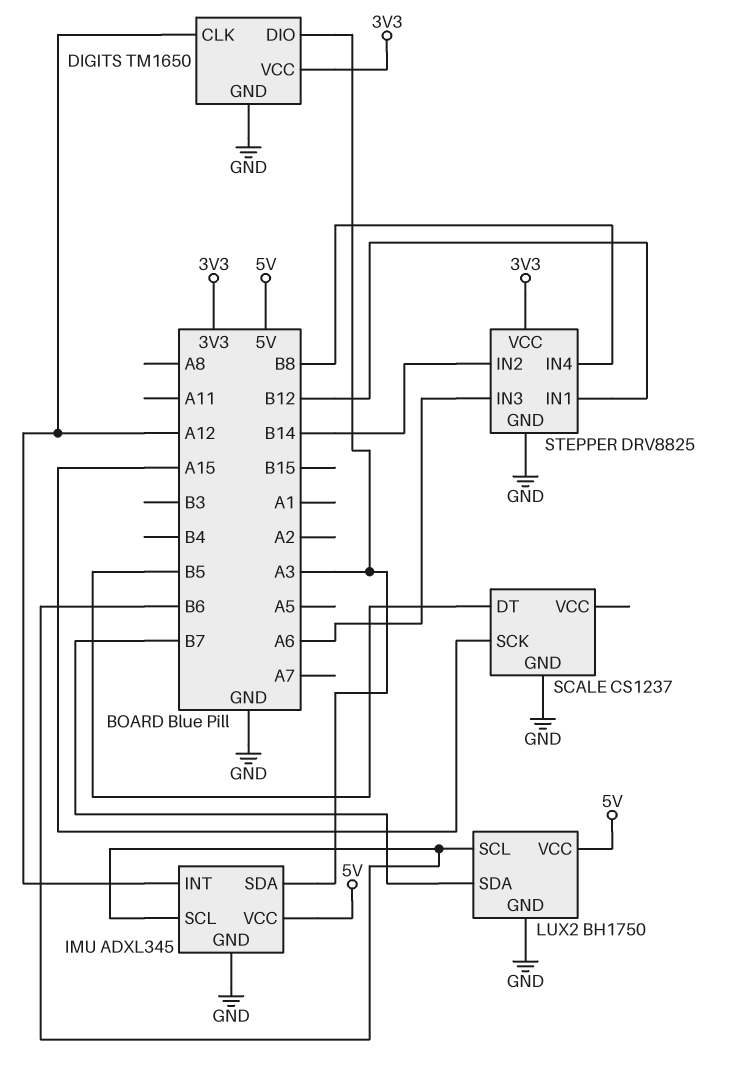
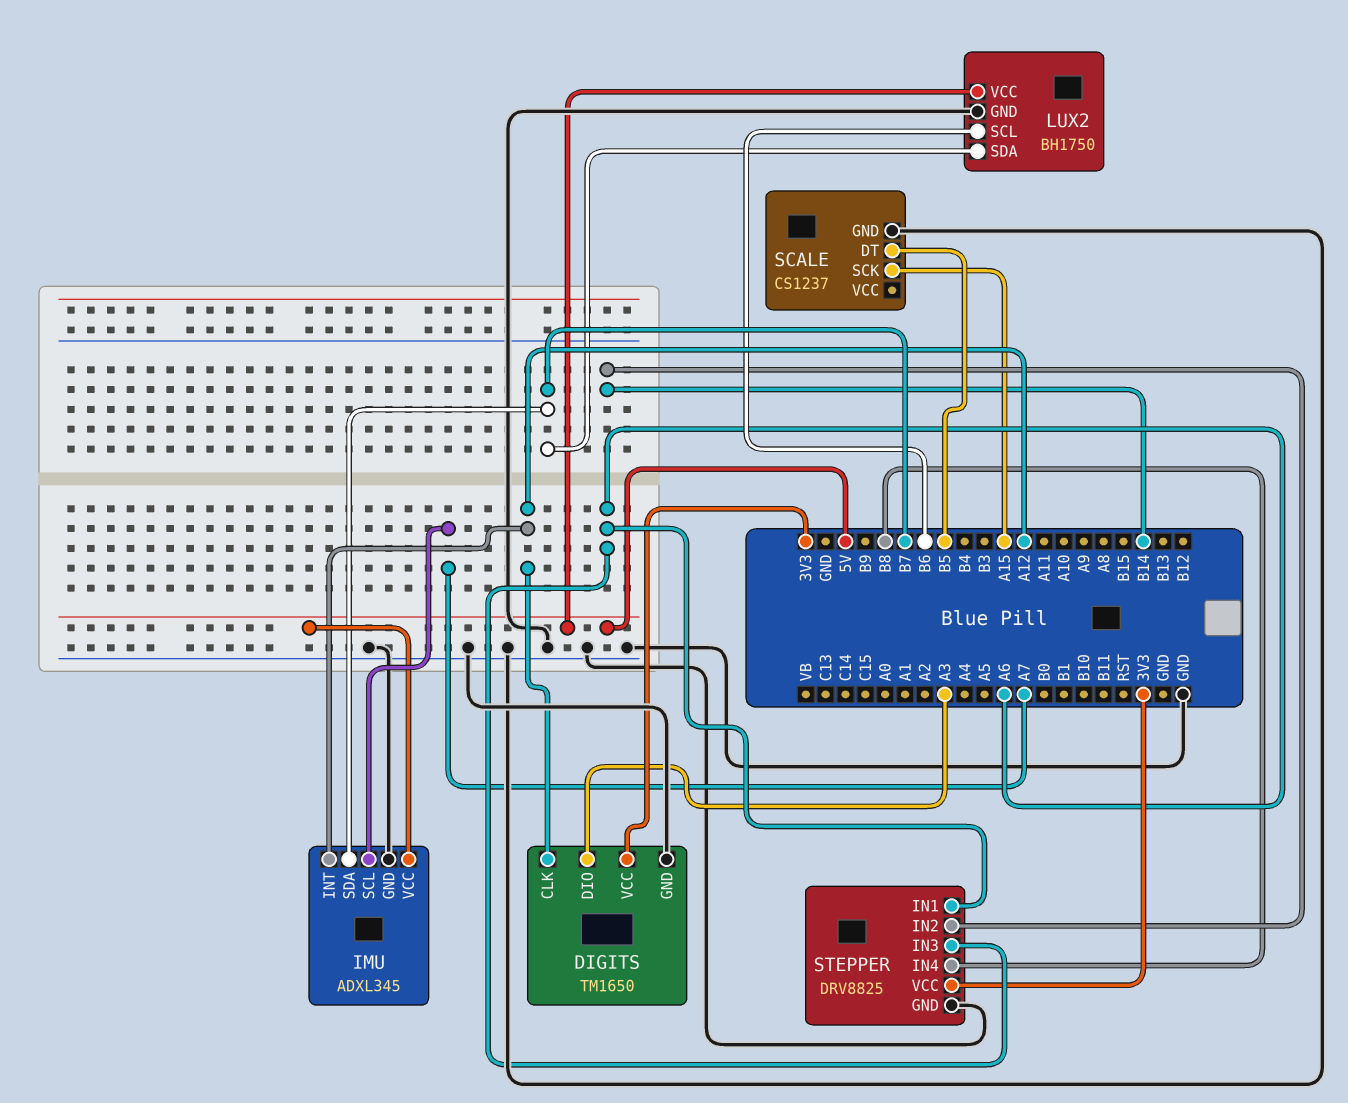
IMU pin SCL: B6 -> A7
IMU pin SDA: A3 -> B7
STEPPER pin IN1: B12 -> A6

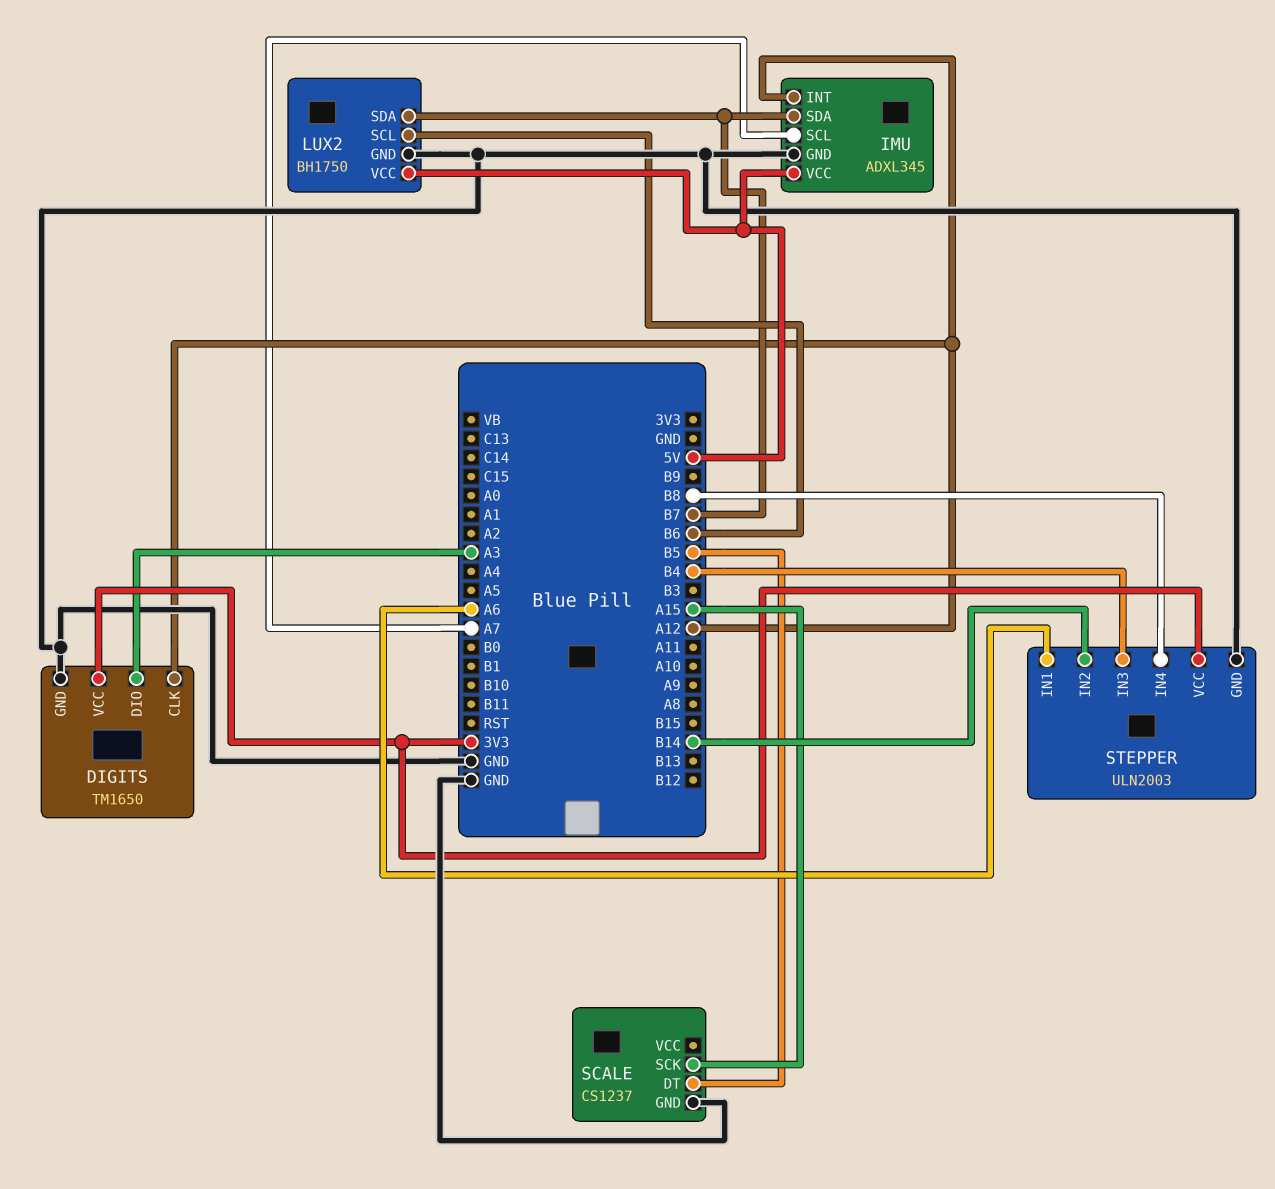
STEPPER: DRV8825 -> ULN2003
STEPPER pin IN3: A6 -> B4

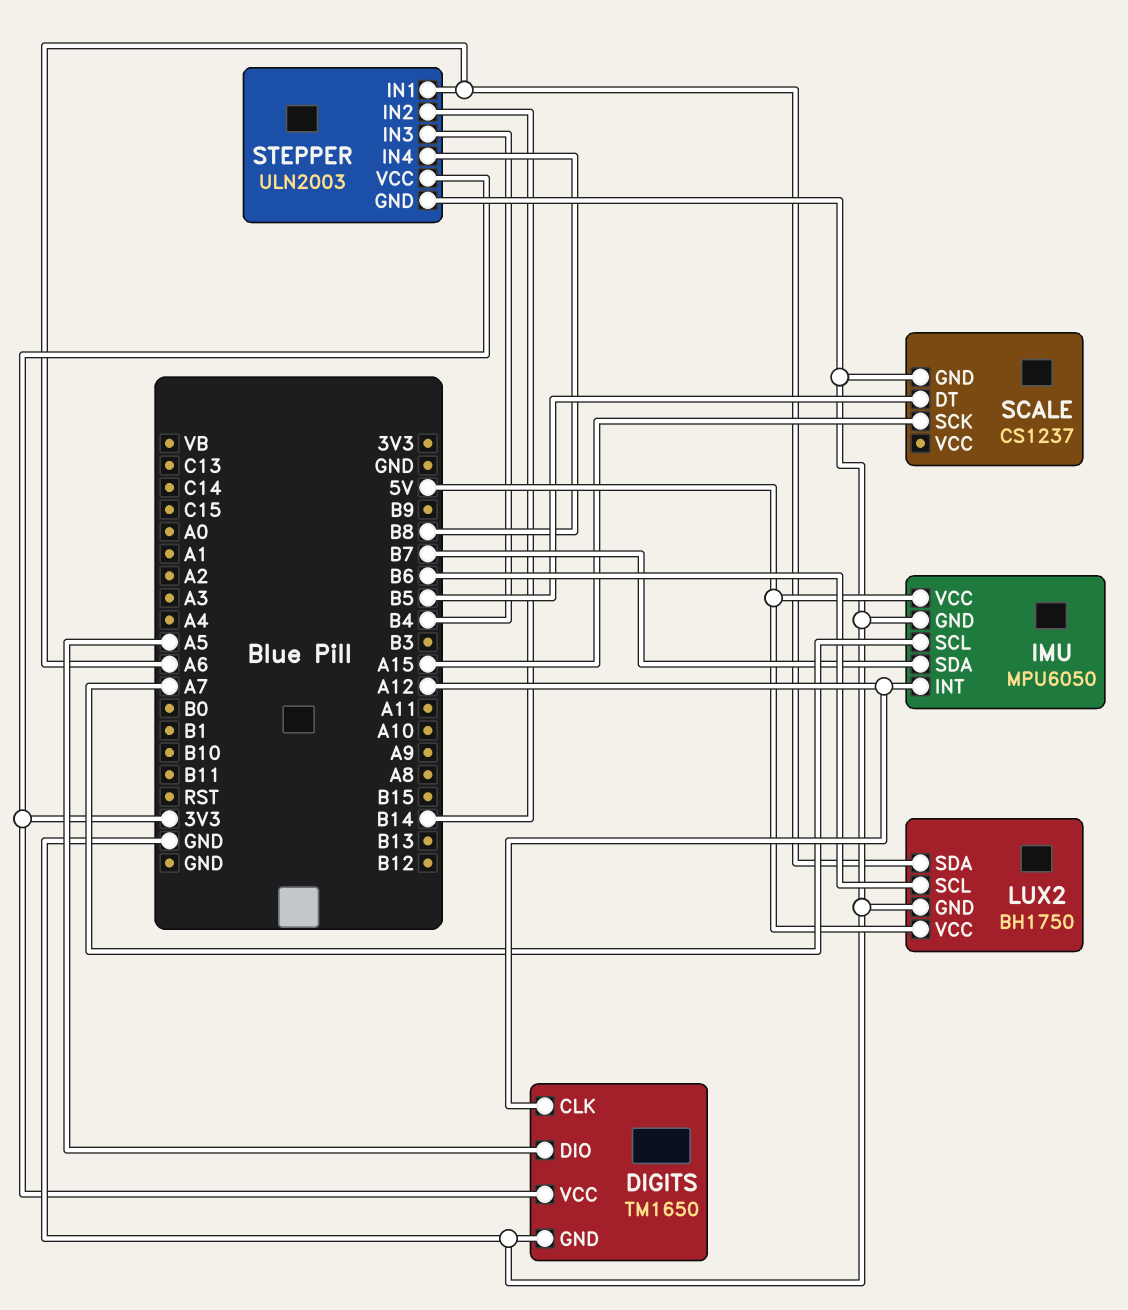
DIGITS pin DIO: A3 -> A5
IMU: ADXL345 -> MPU6050
LUX2 pin SDA: B7 -> A6

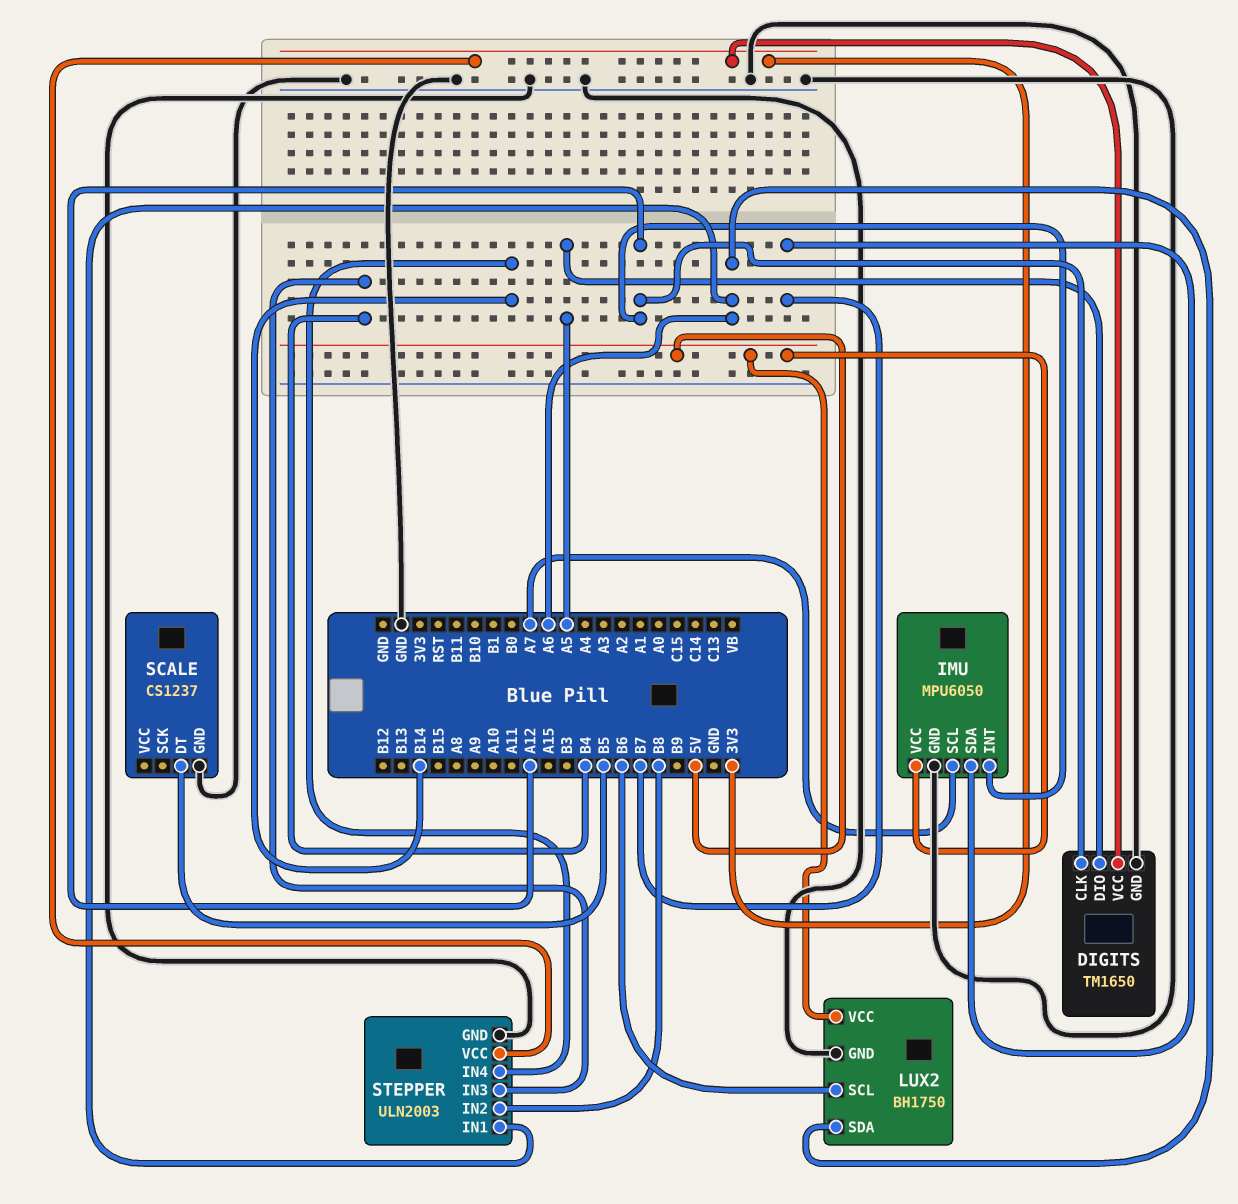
SCALE pin SCK: A15 -> none
STEPPER pin IN2: B14 -> B8
STEPPER pin IN4: B8 -> B14

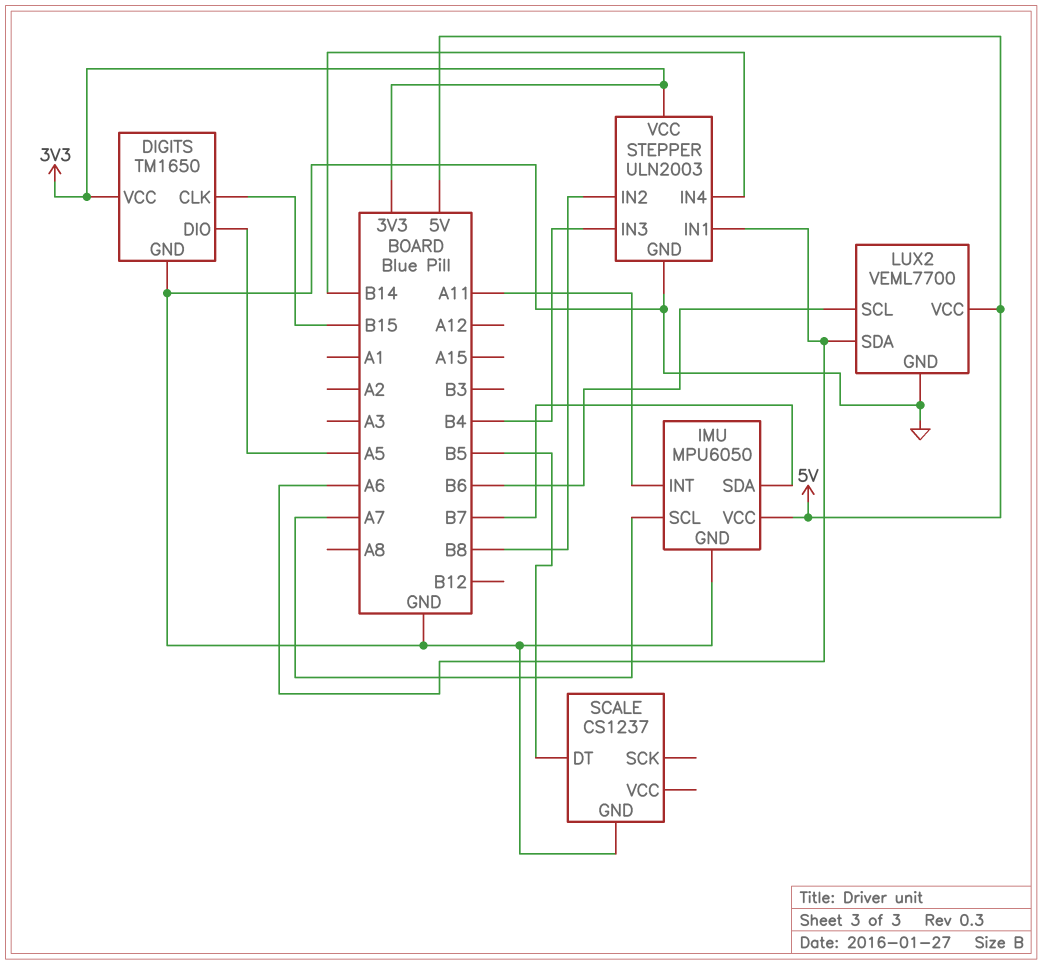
DIGITS pin CLK: A12 -> B15
IMU pin INT: A12 -> A11
LUX2: BH1750 -> VEML7700

